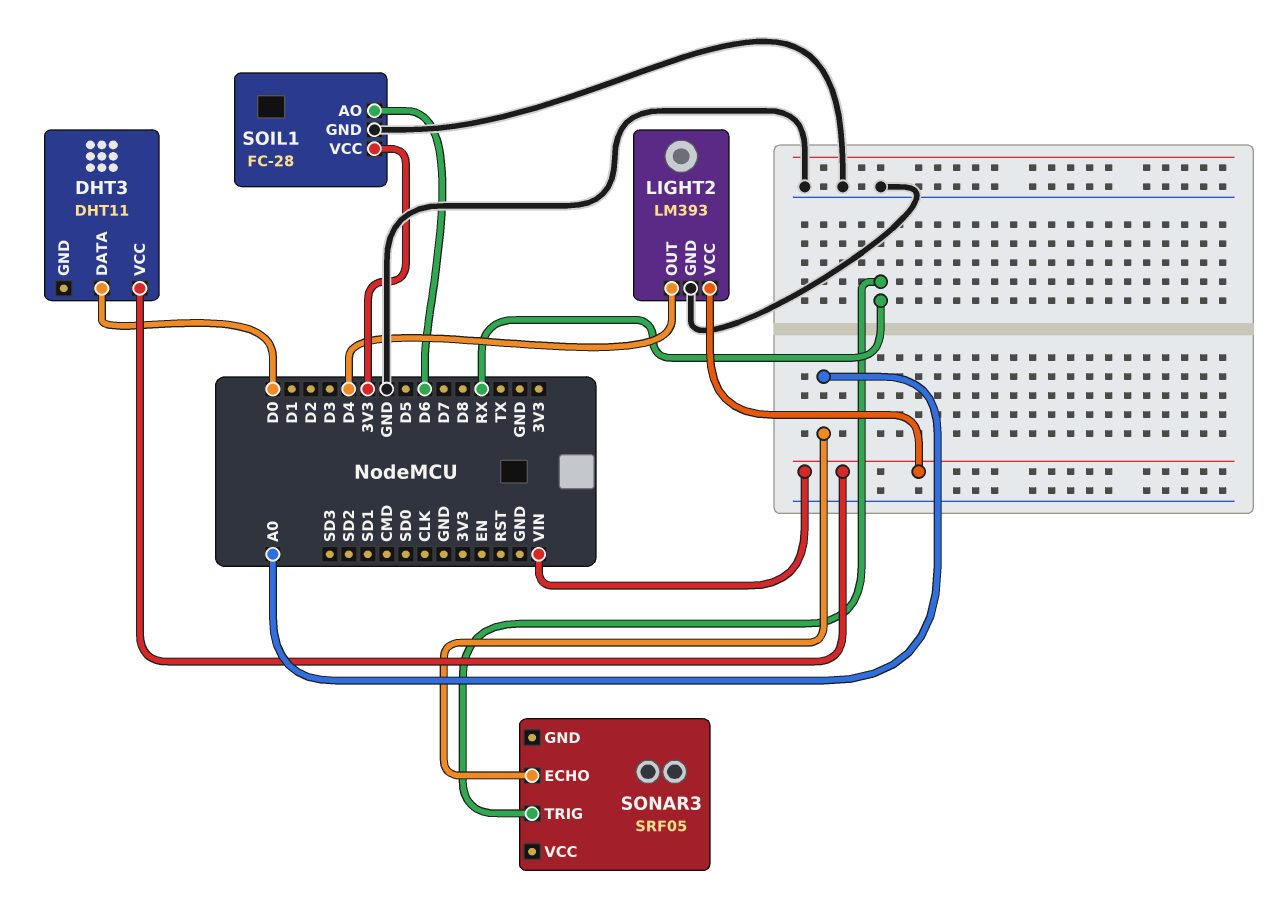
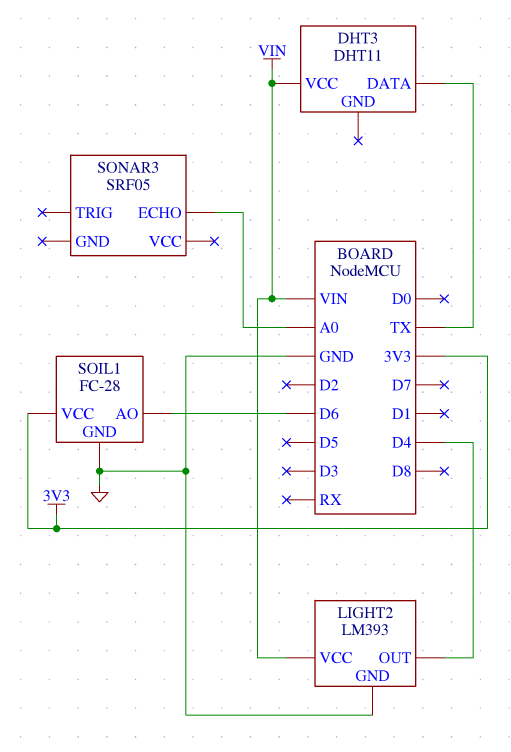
DHT3 pin DATA: D0 -> TX
SONAR3 pin TRIG: RX -> none

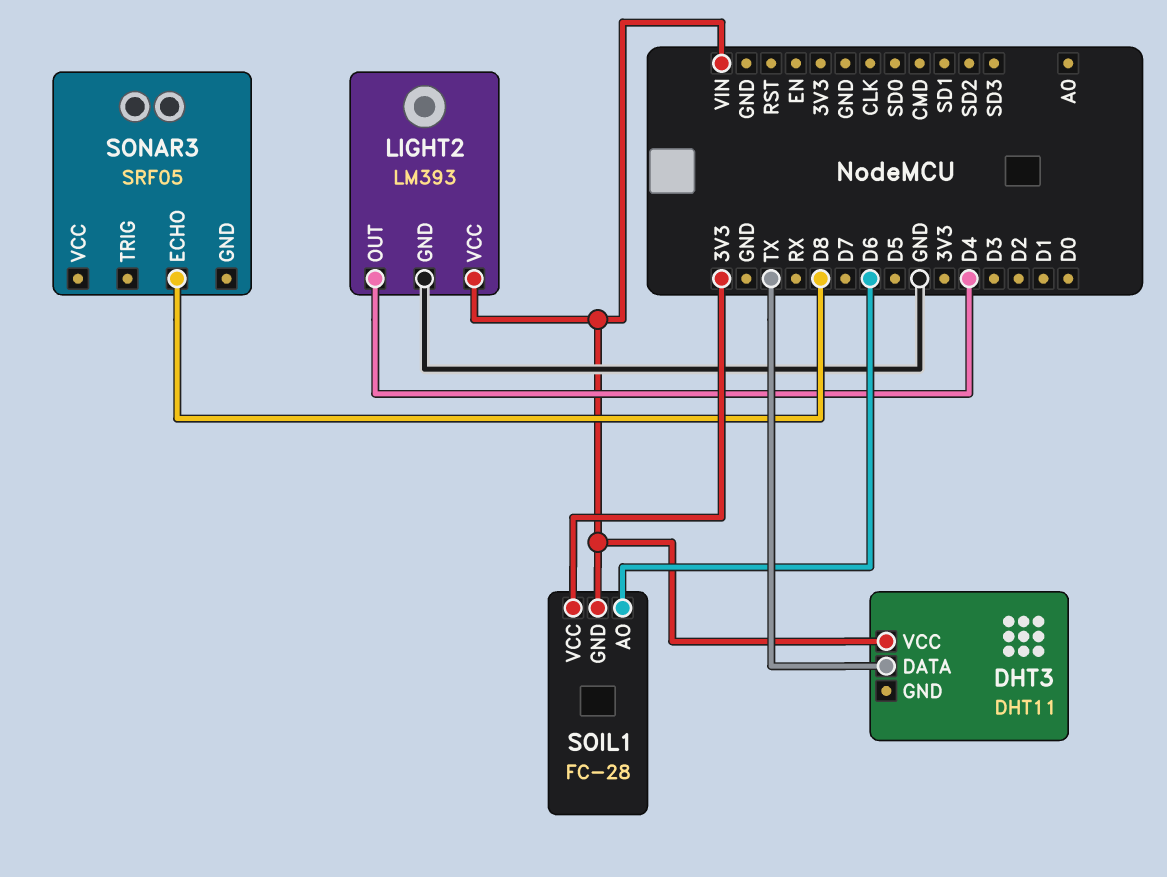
SOIL1 pin GND: GND -> VIN
SONAR3 pin ECHO: A0 -> D8

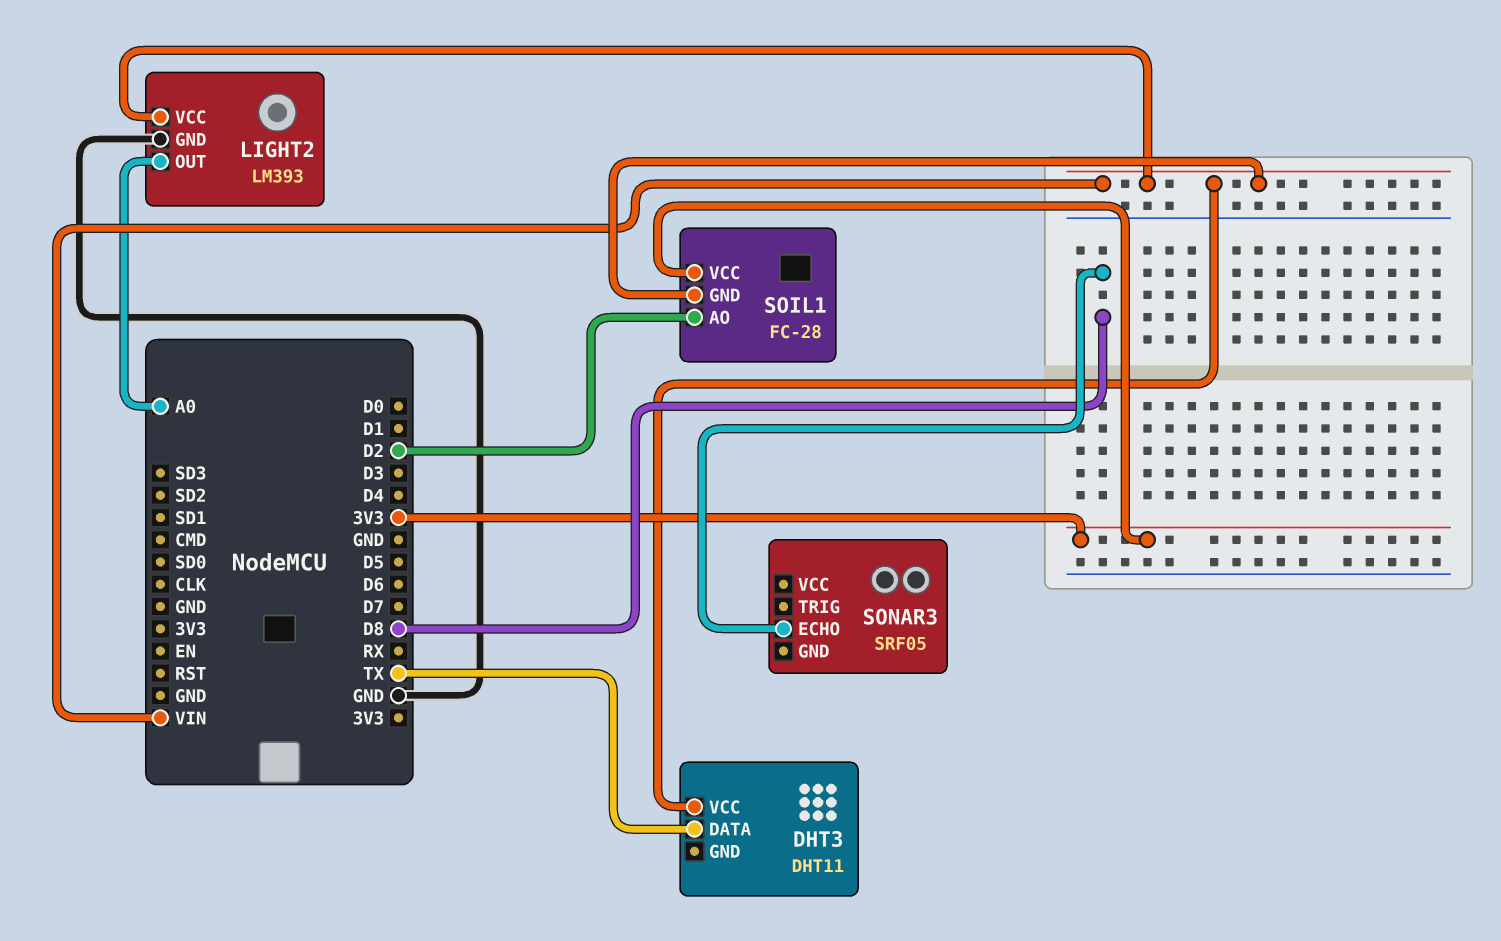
LIGHT2 pin OUT: D4 -> A0
SOIL1 pin AO: D6 -> D2

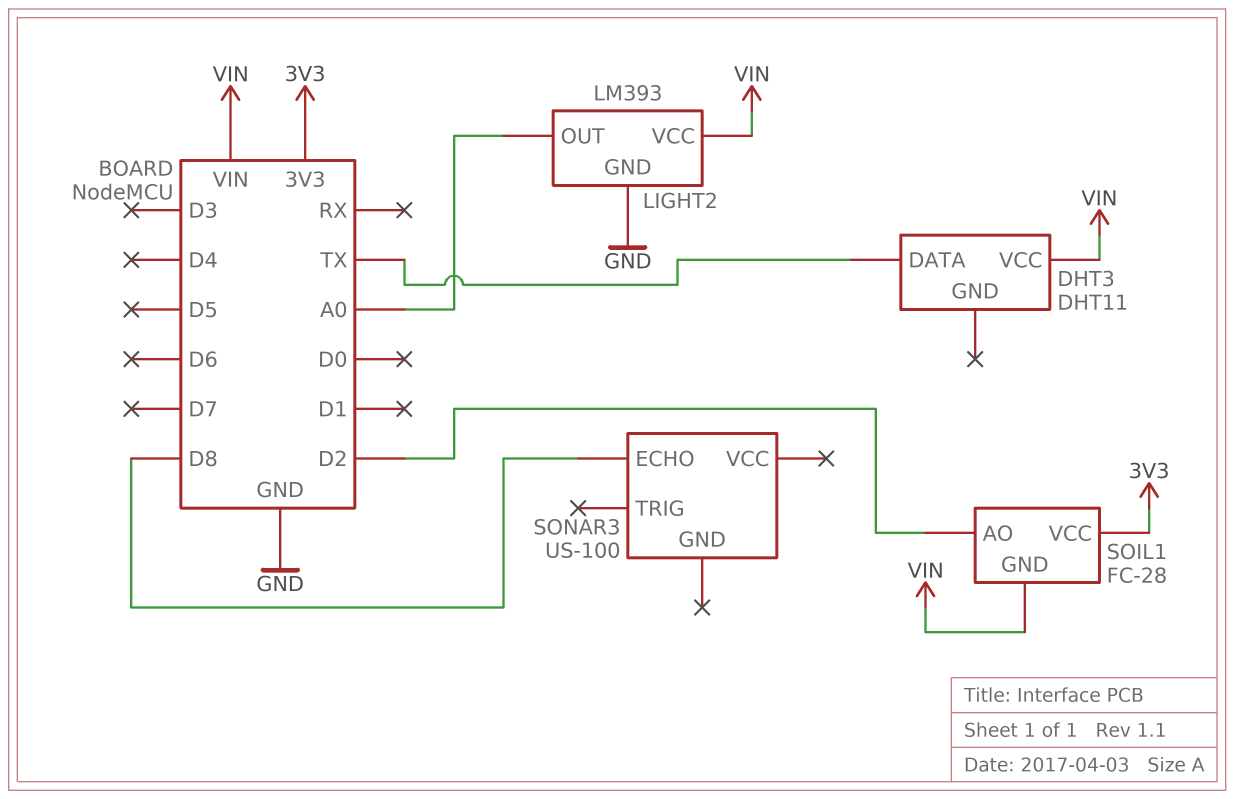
SONAR3: SRF05 -> US-100

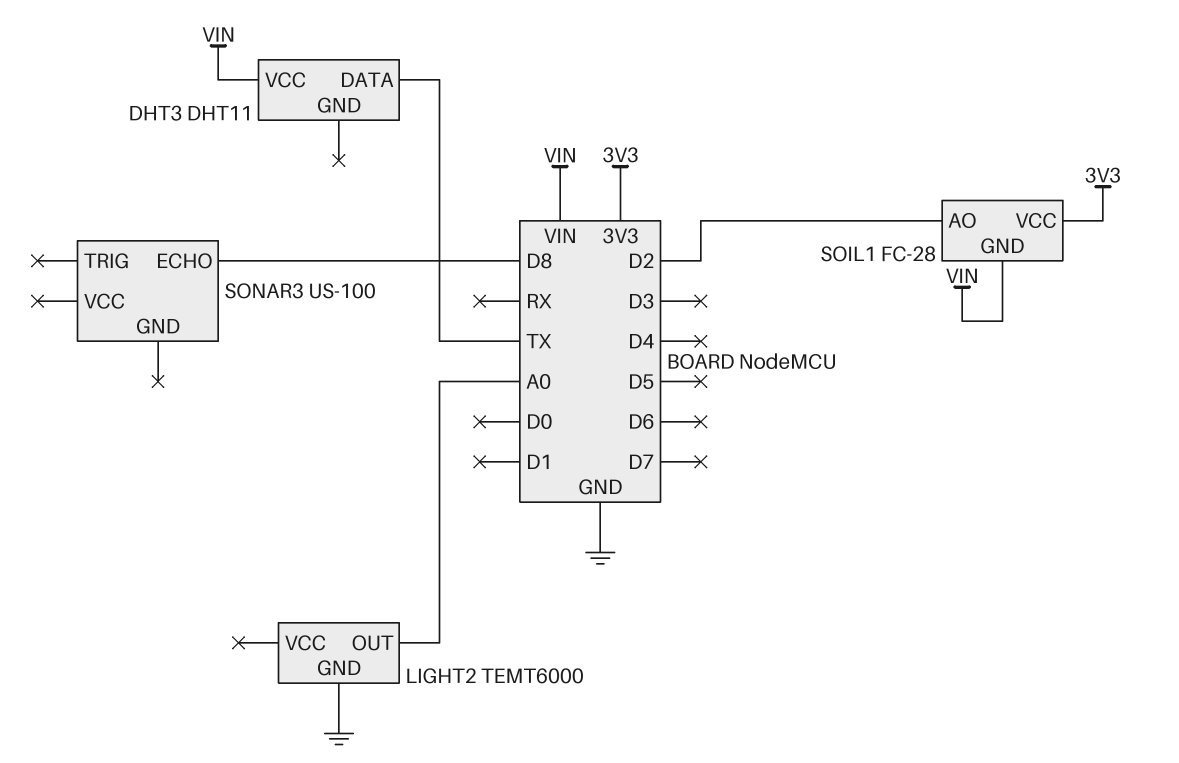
LIGHT2: LM393 -> TEMT6000
LIGHT2 pin VCC: VIN -> none

